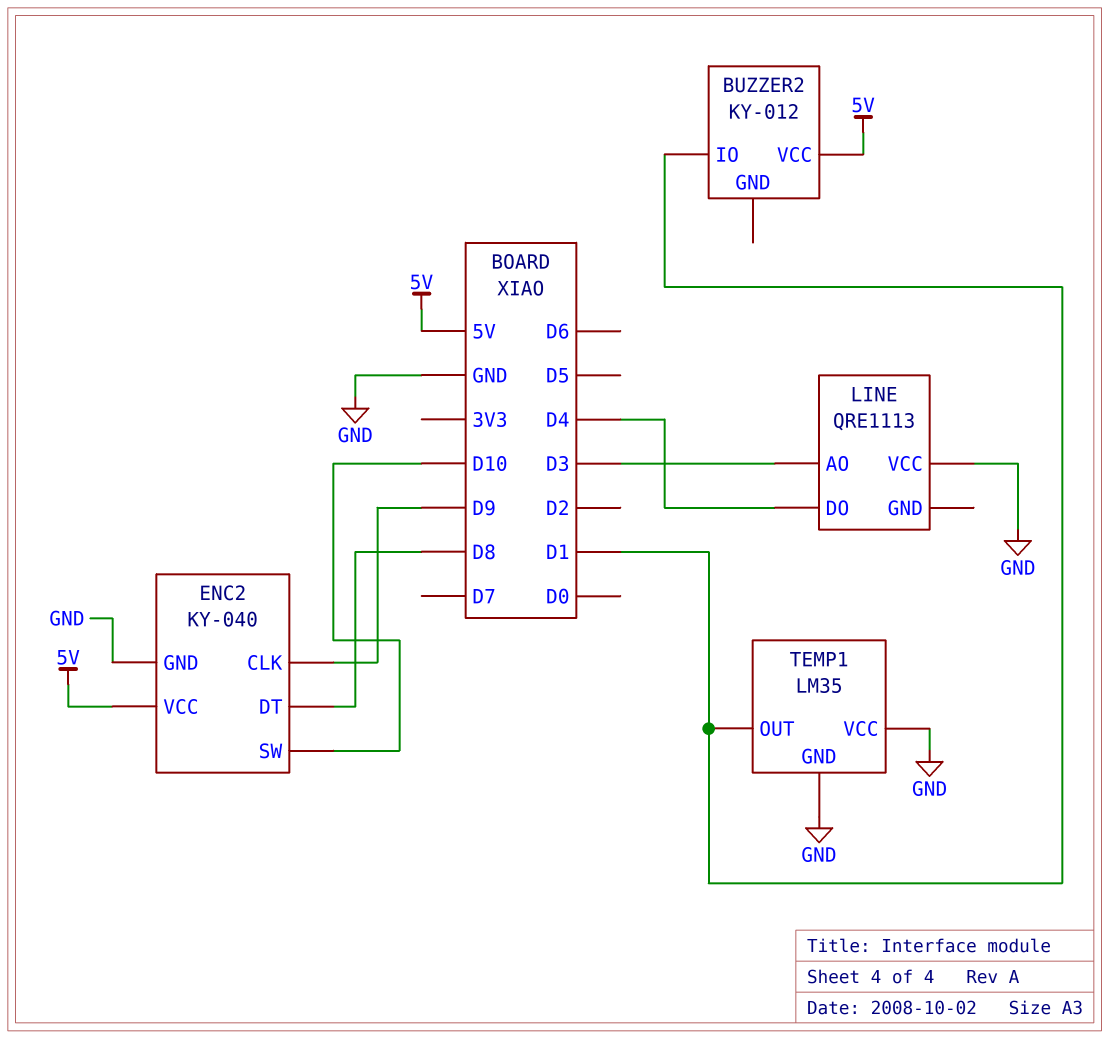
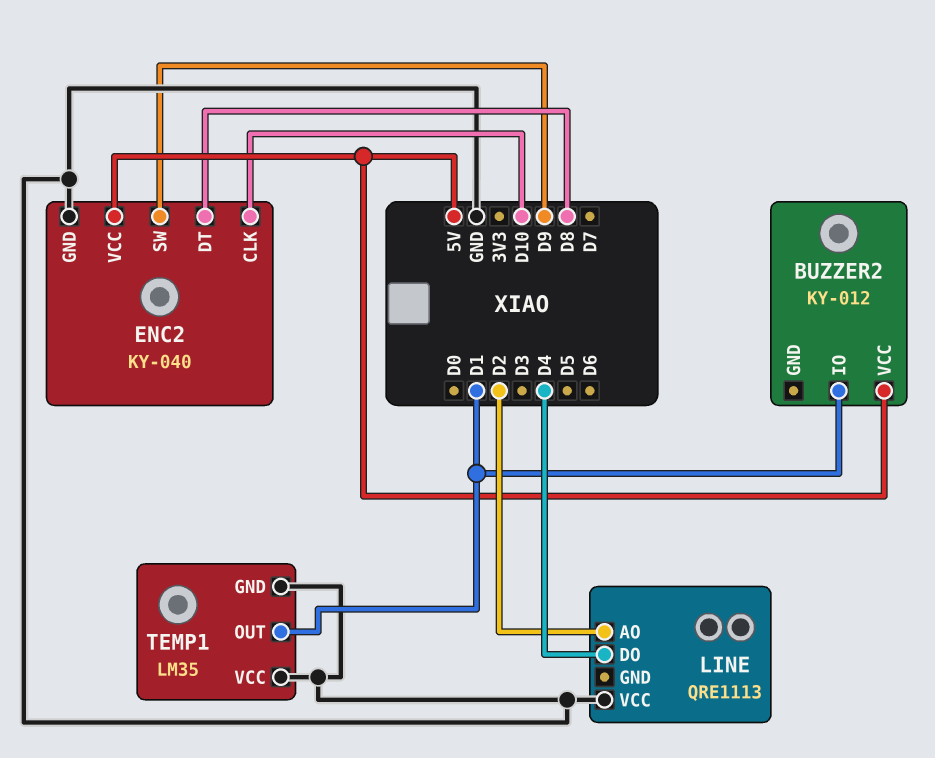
ENC2 pin CLK: D9 -> D10
ENC2 pin SW: D10 -> D9
LINE pin AO: D3 -> D2

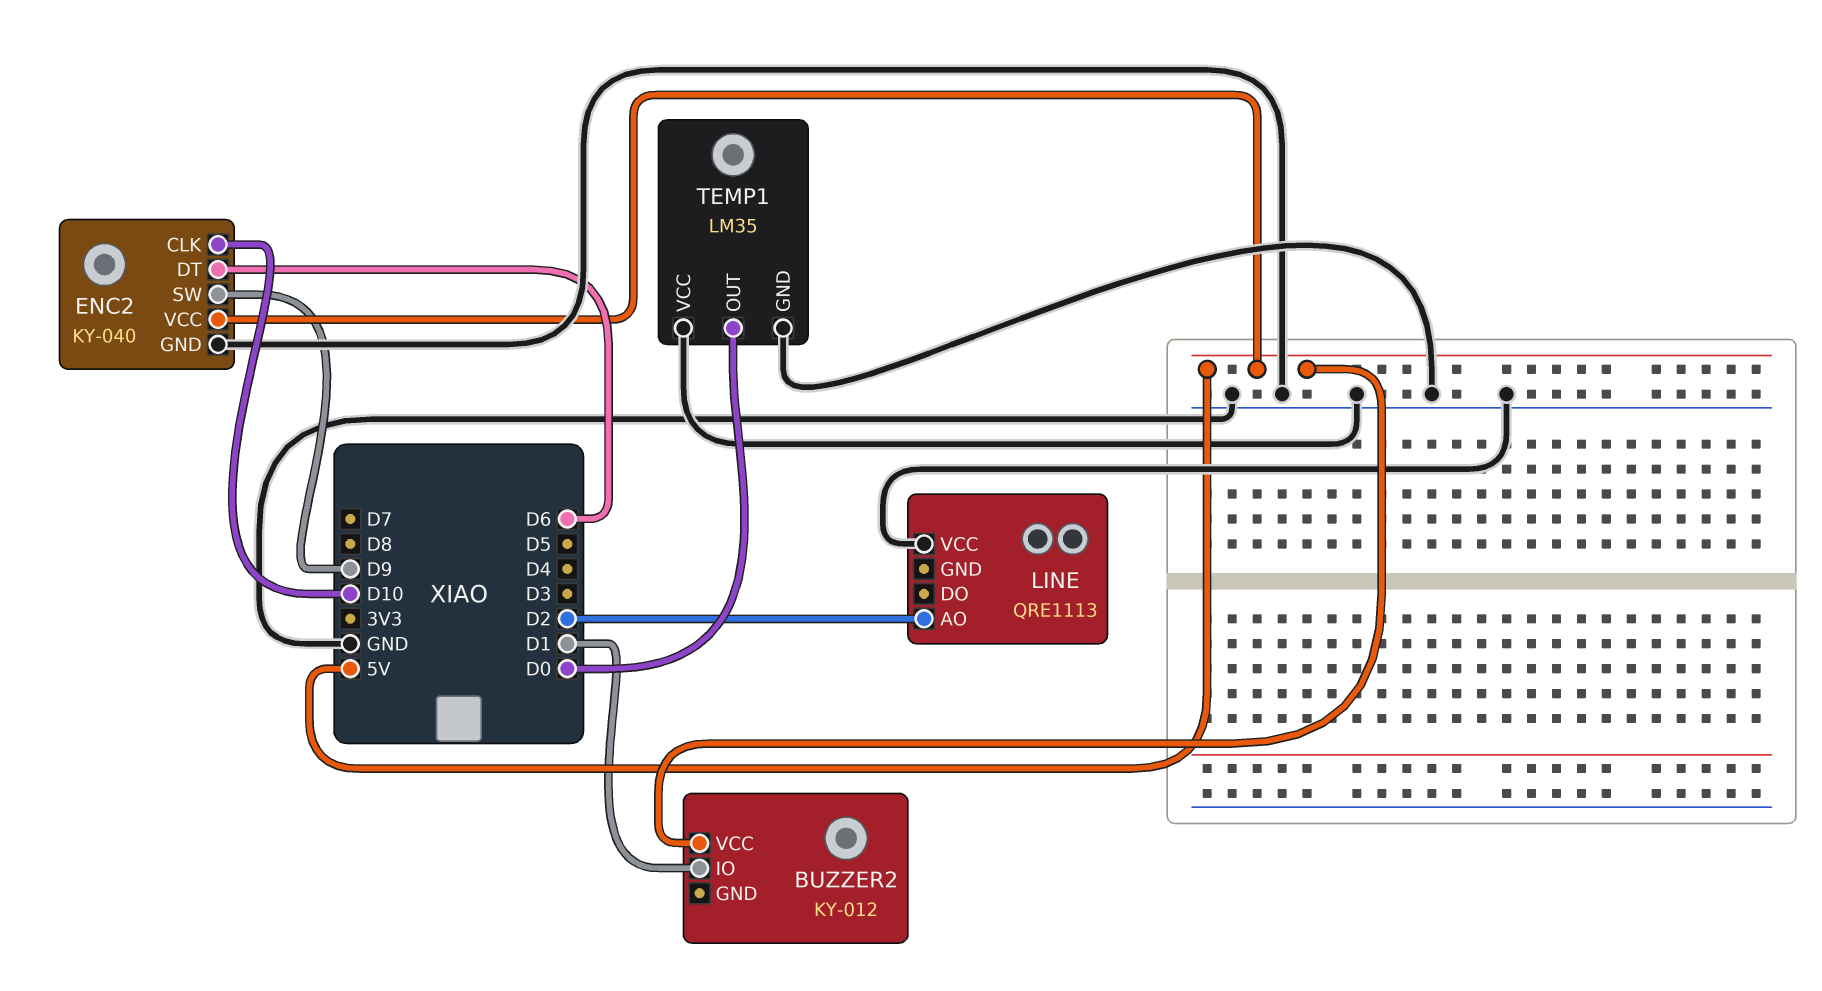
ENC2 pin DT: D8 -> D6
LINE pin DO: D4 -> none
TEMP1 pin OUT: D1 -> D0

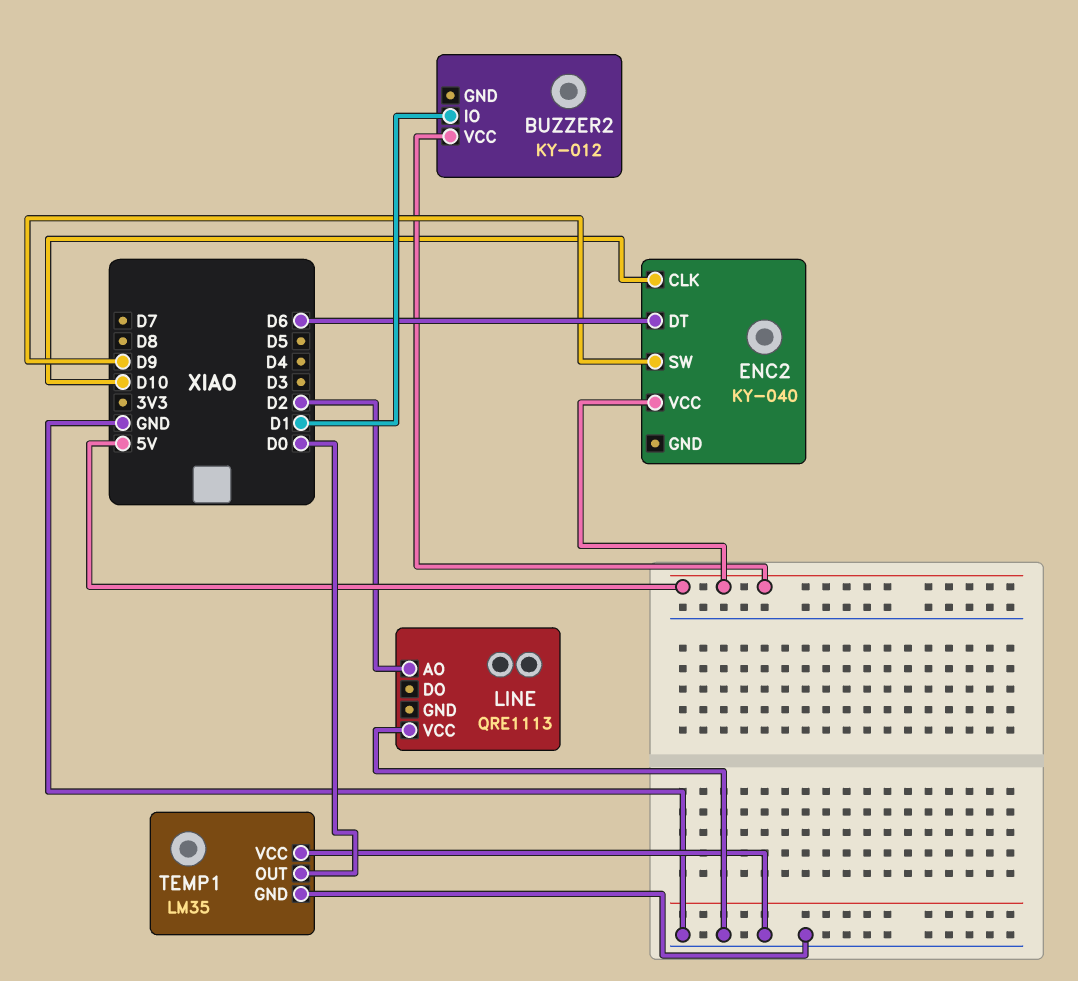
ENC2 pin GND: GND -> none

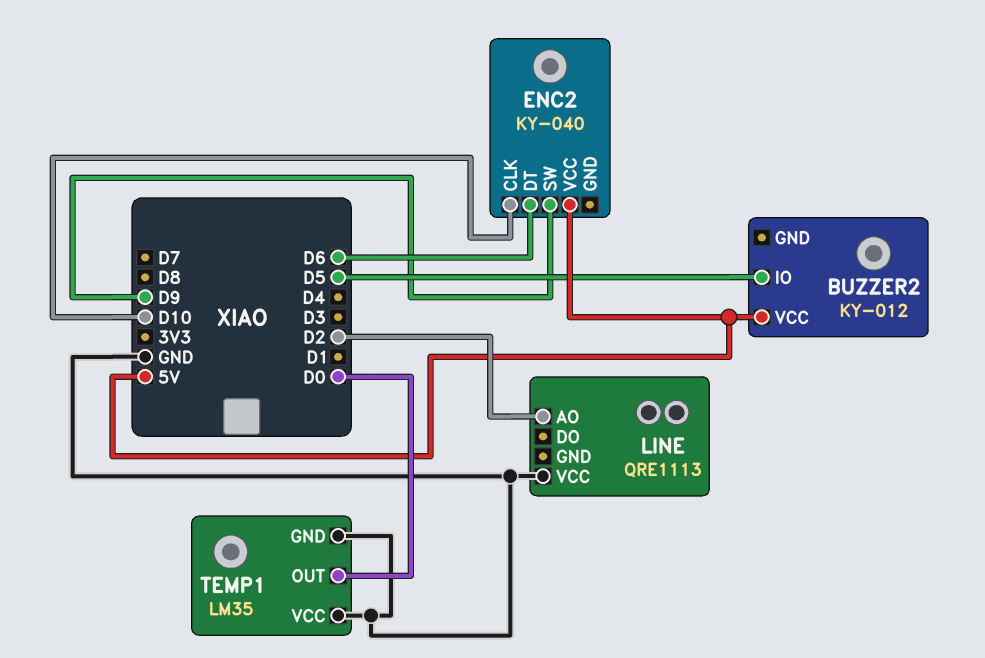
BUZZER2 pin IO: D1 -> D5

